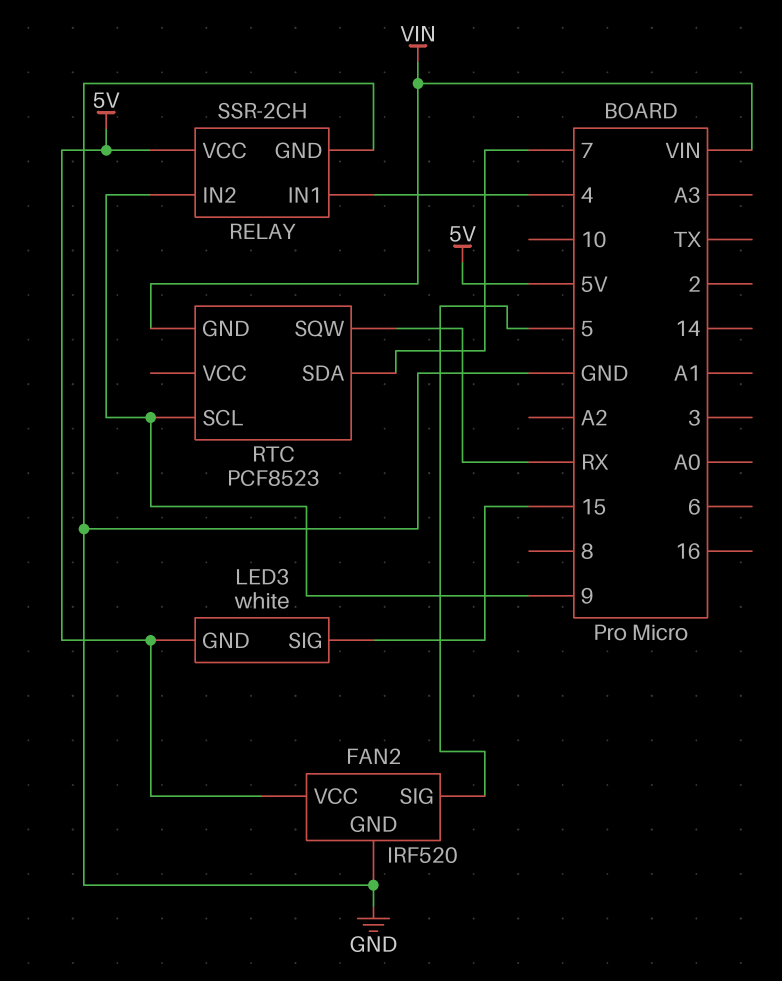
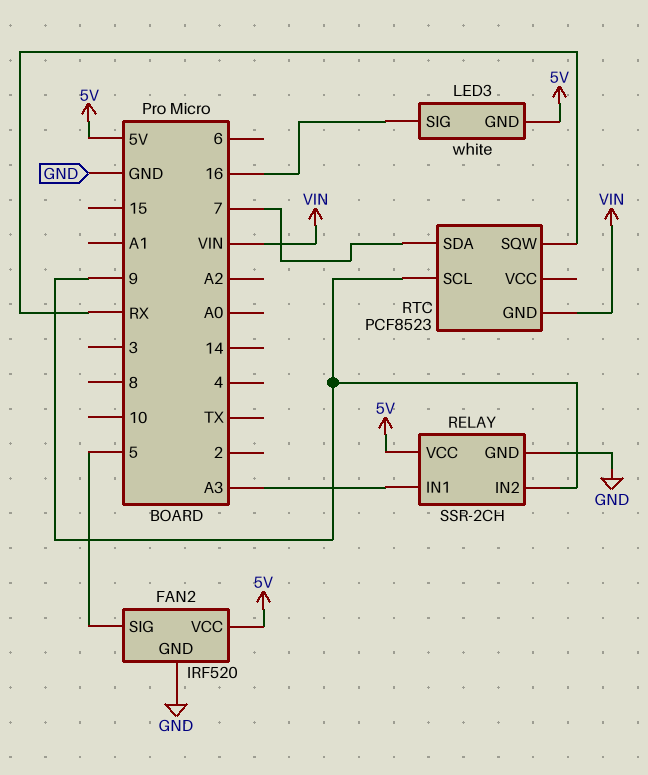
LED3 pin SIG: 15 -> 16
RELAY pin IN1: 4 -> A3

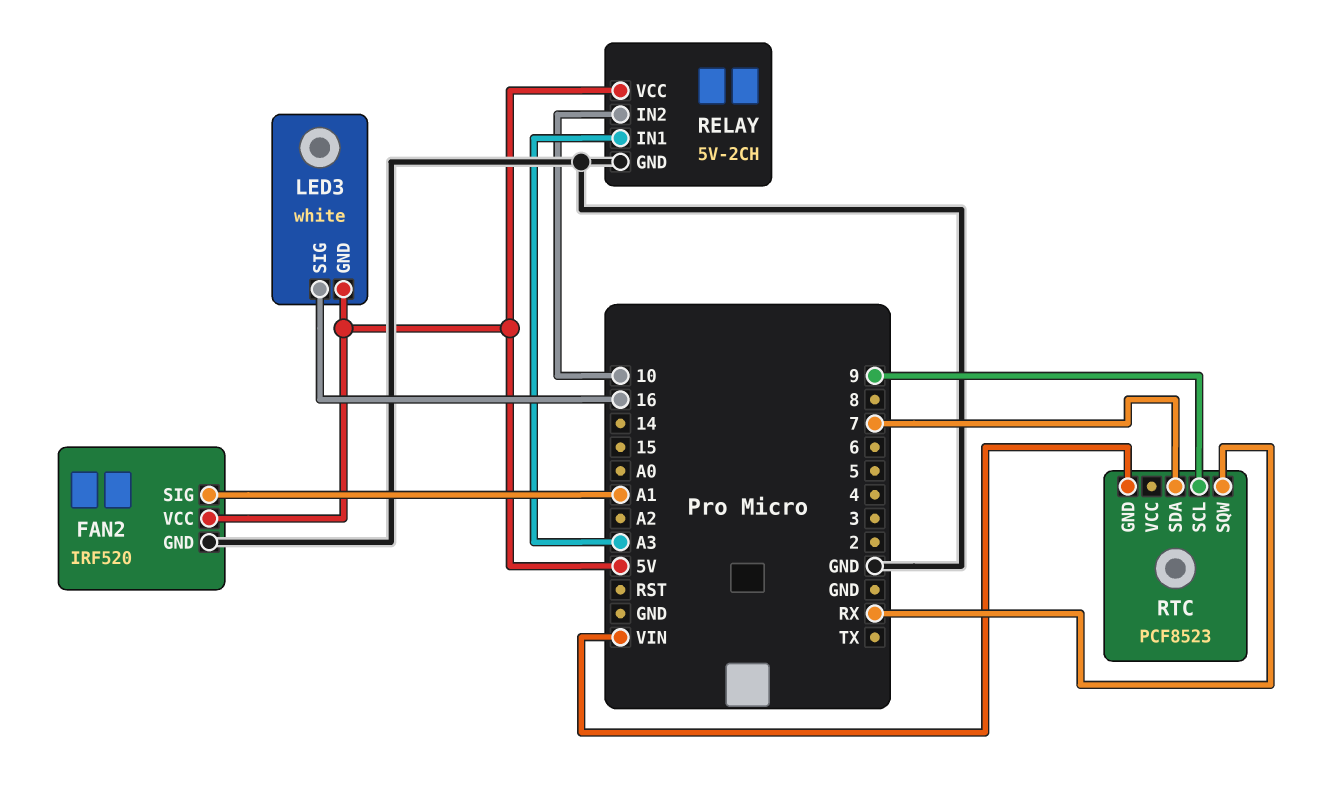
FAN2 pin SIG: 5 -> A1
RELAY: SSR-2CH -> 5V-2CH
RELAY pin IN2: 9 -> 10

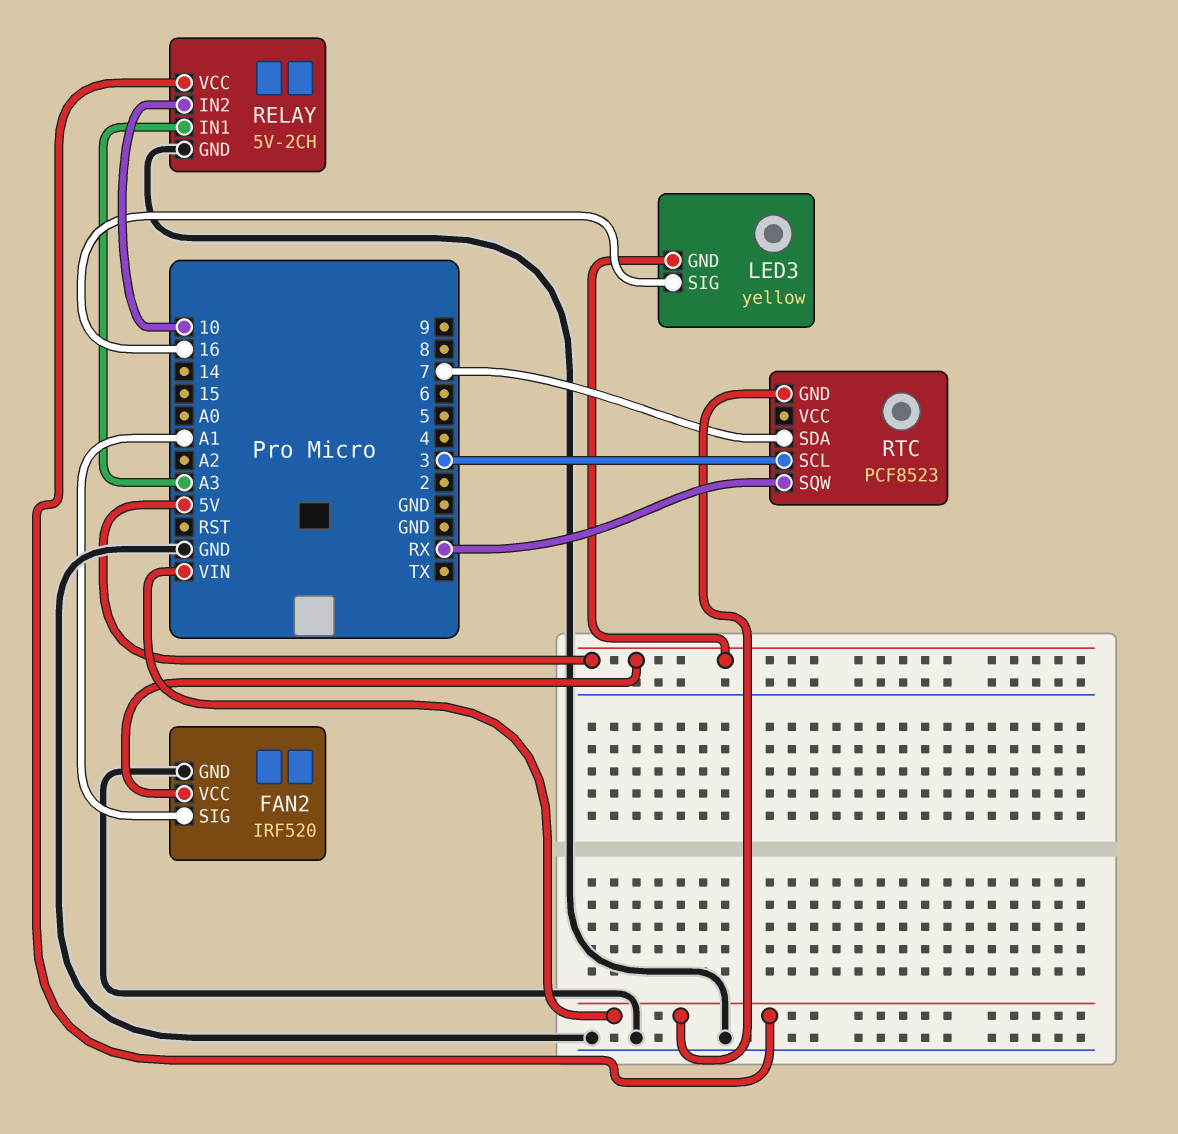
LED3: white -> yellow
RELAY pin VCC: 5V -> VIN
RTC pin SCL: 9 -> 3

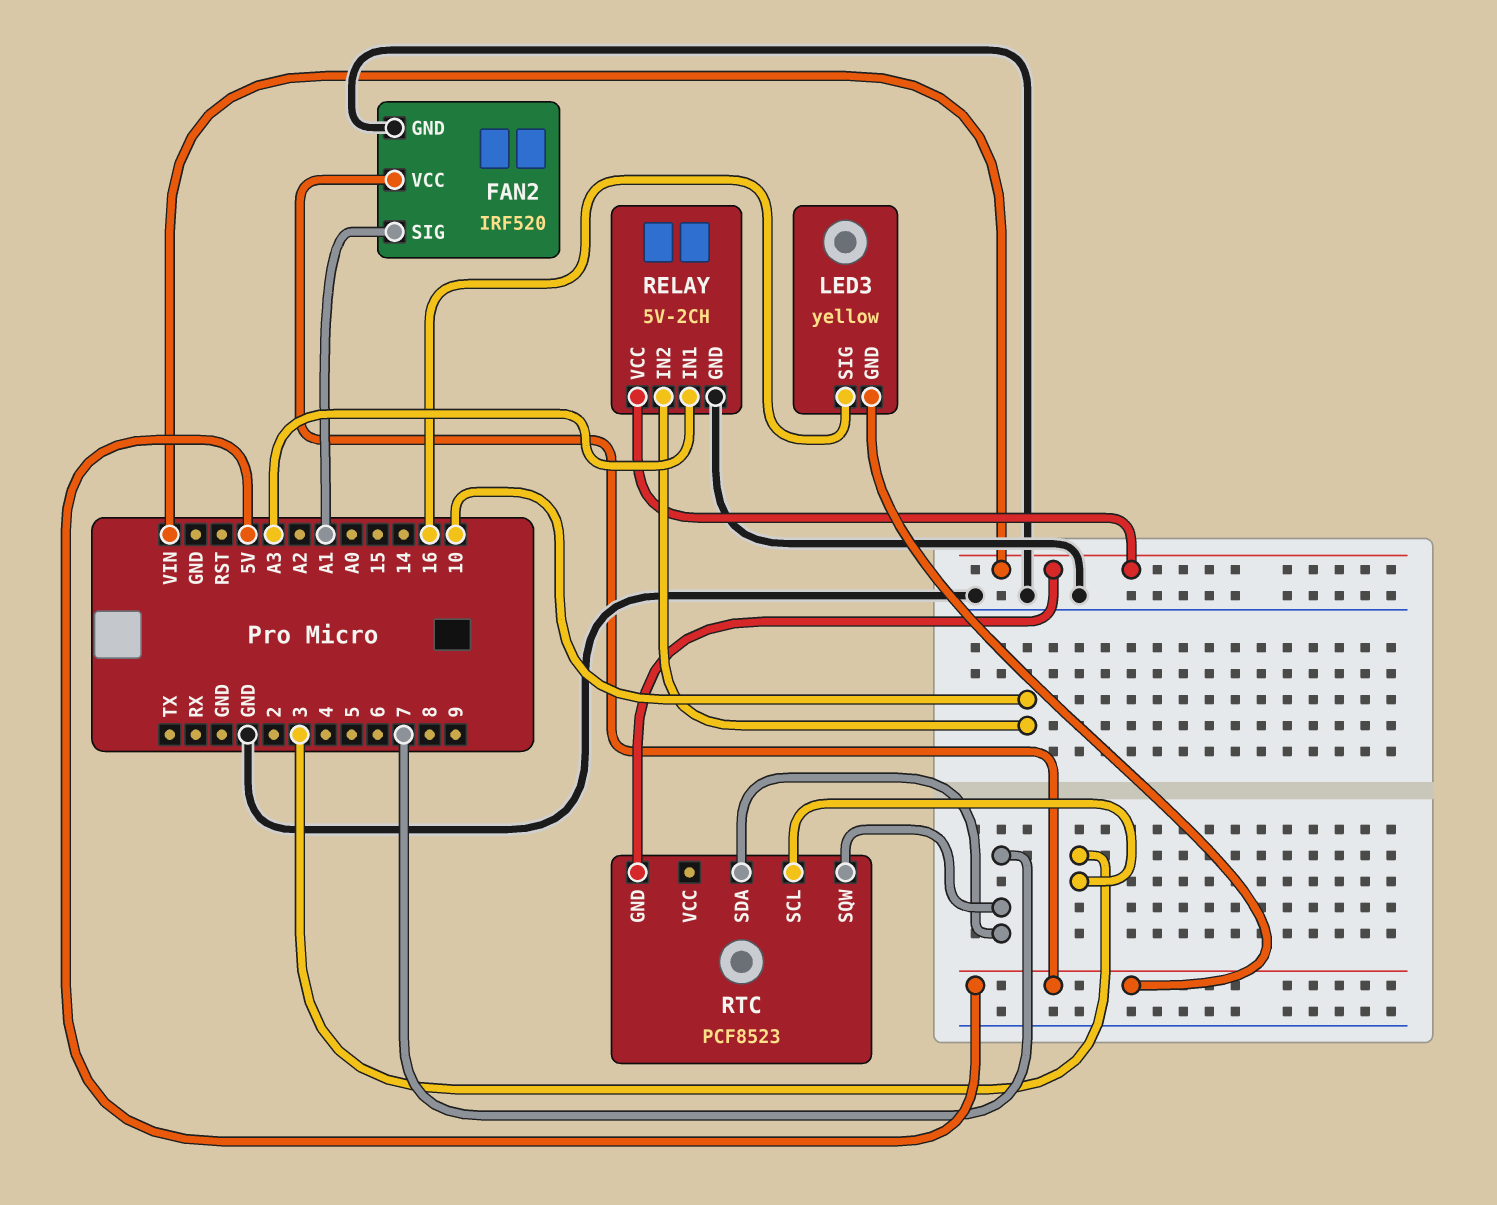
RTC pin SQW: RX -> 7

